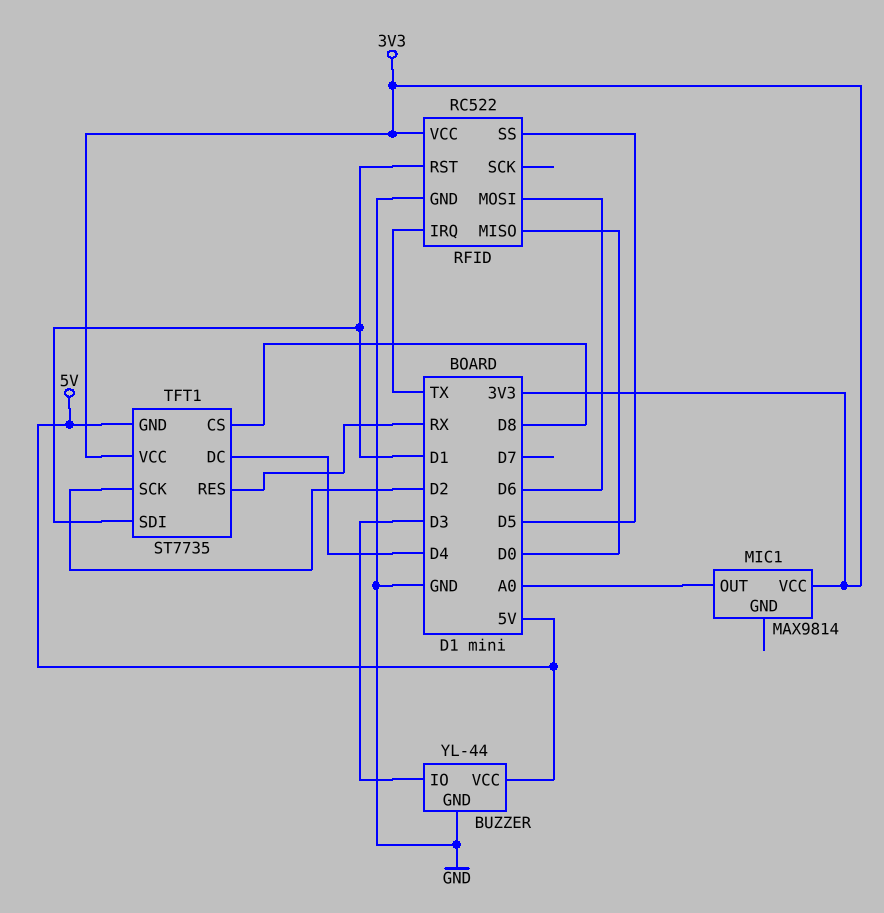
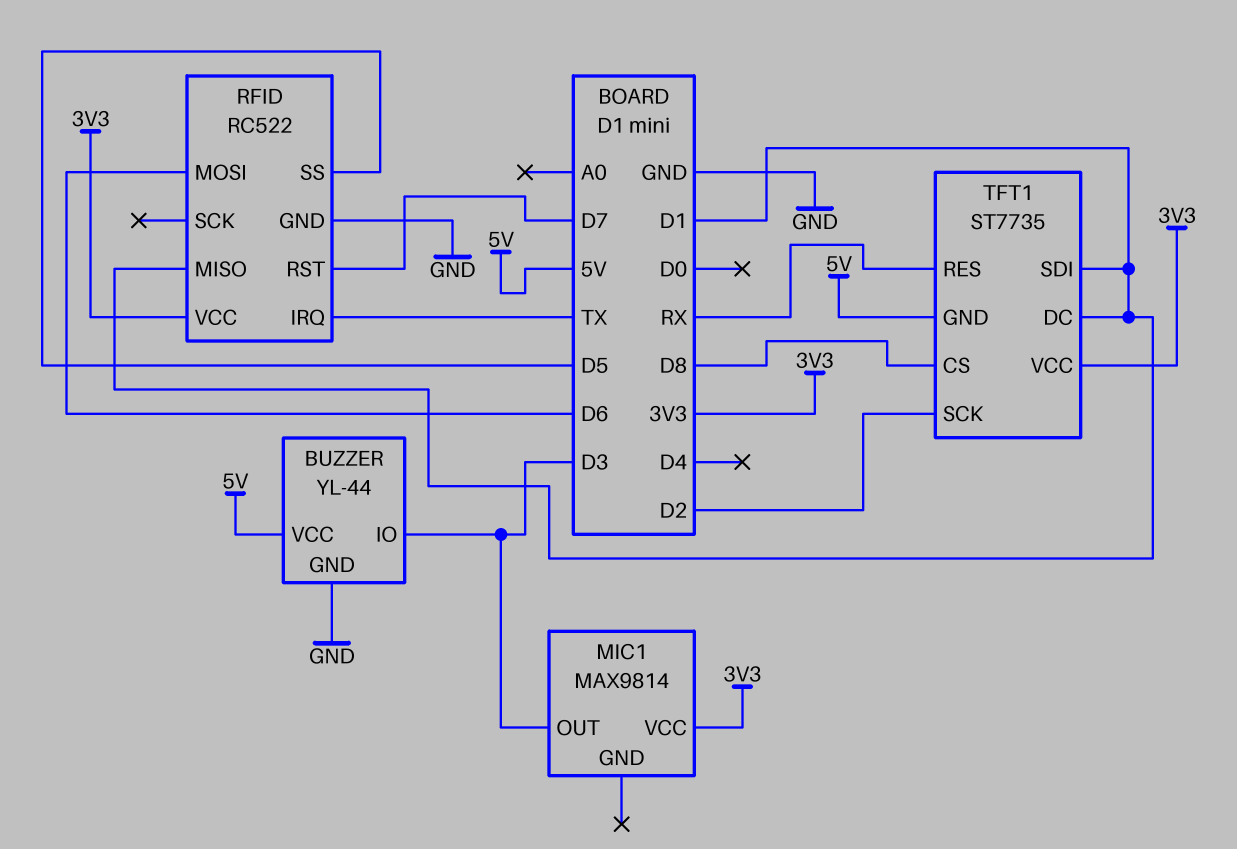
MIC1 pin OUT: A0 -> D3
RFID pin MISO: D0 -> D1
RFID pin RST: D1 -> D7
TFT1 pin DC: D4 -> D1

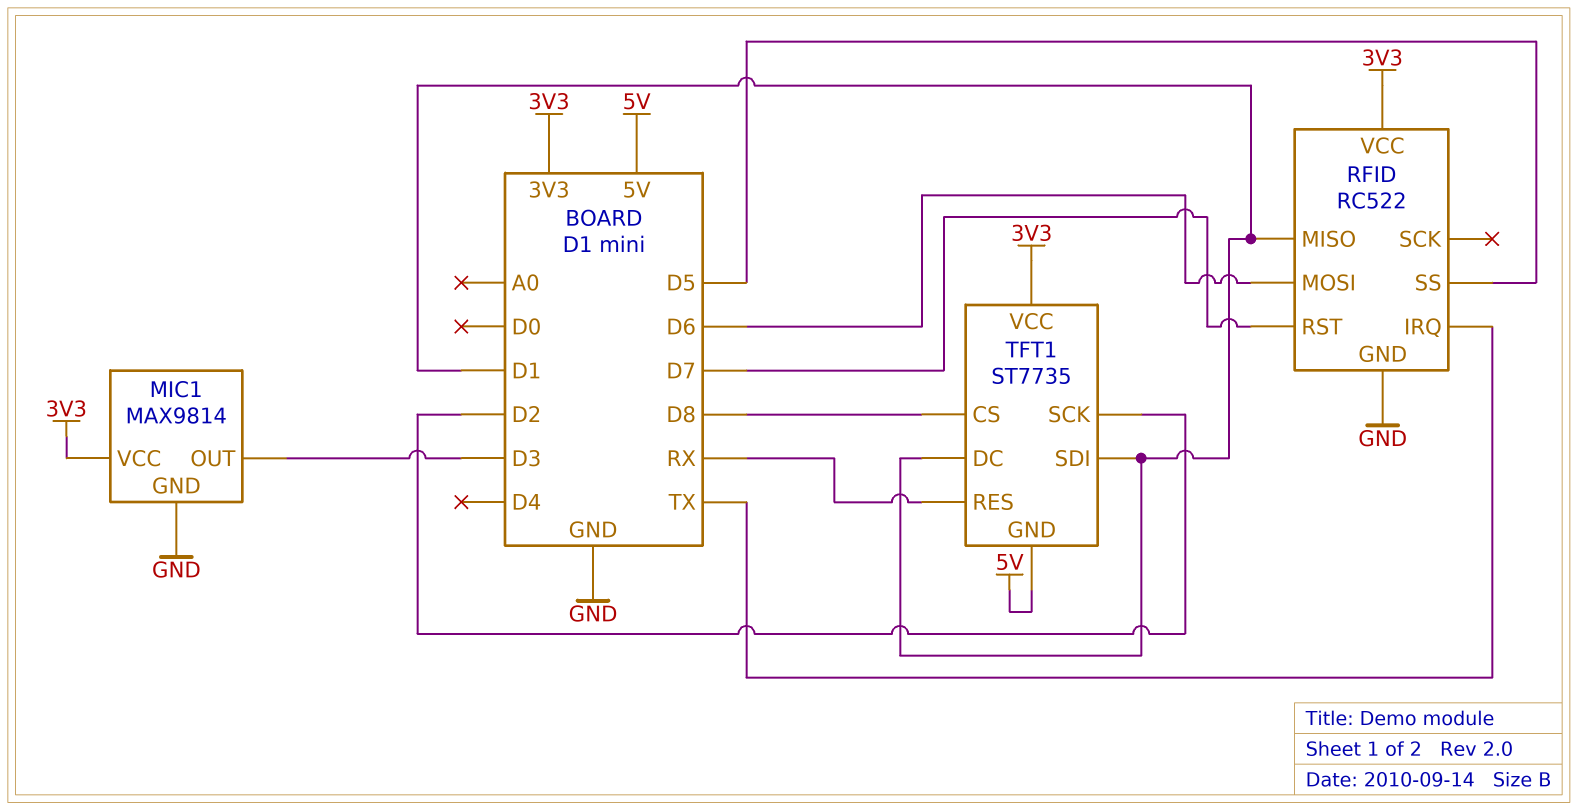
BUZZER: YL-44 -> none
BUZZER pin GND: GND -> none
BUZZER pin IO: D3 -> none
BUZZER pin VCC: 5V -> none
MIC1 pin GND: none -> GND

